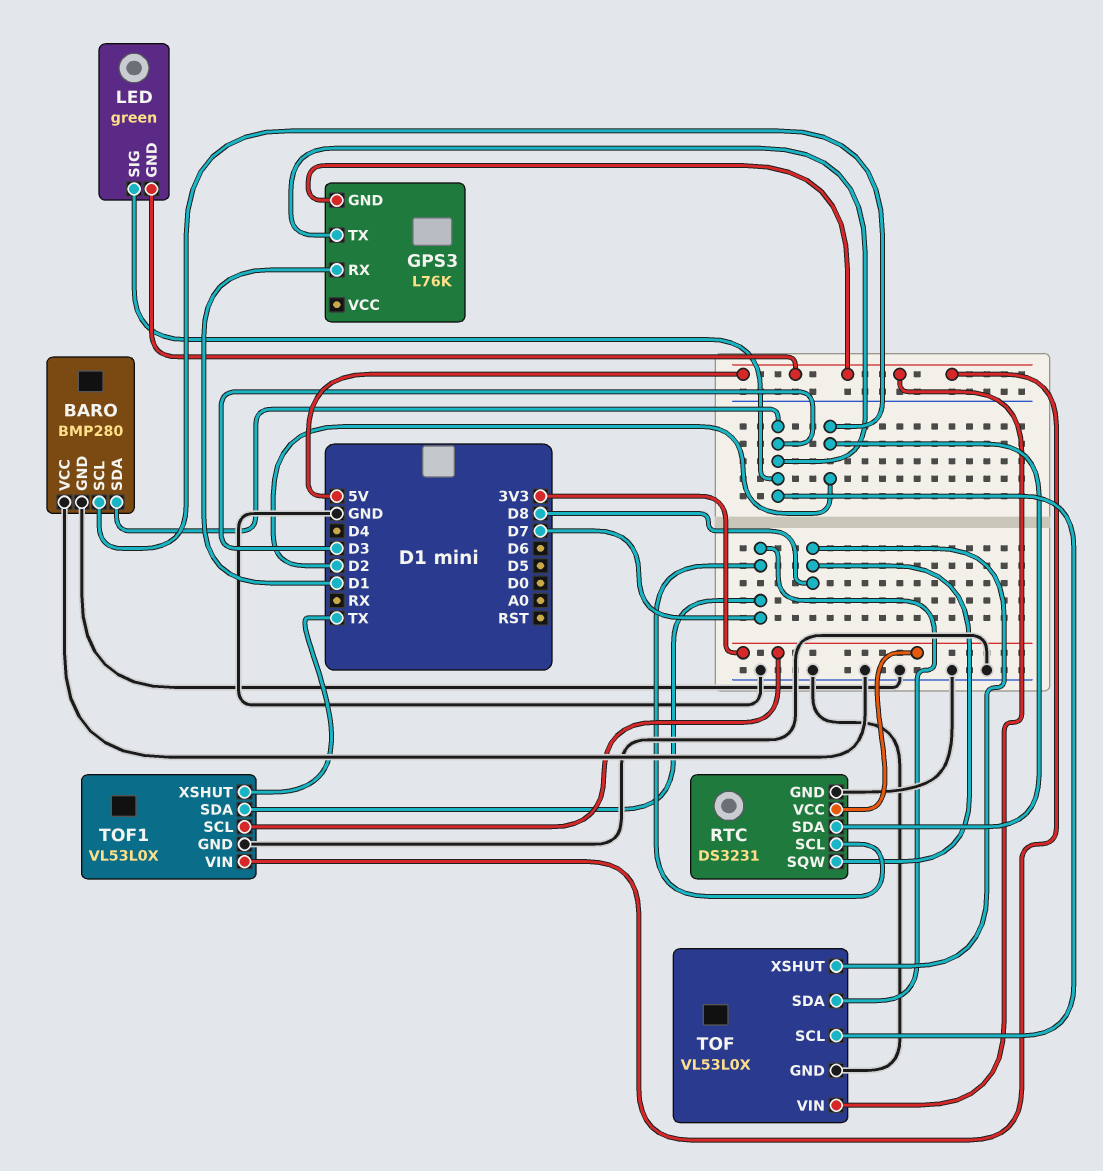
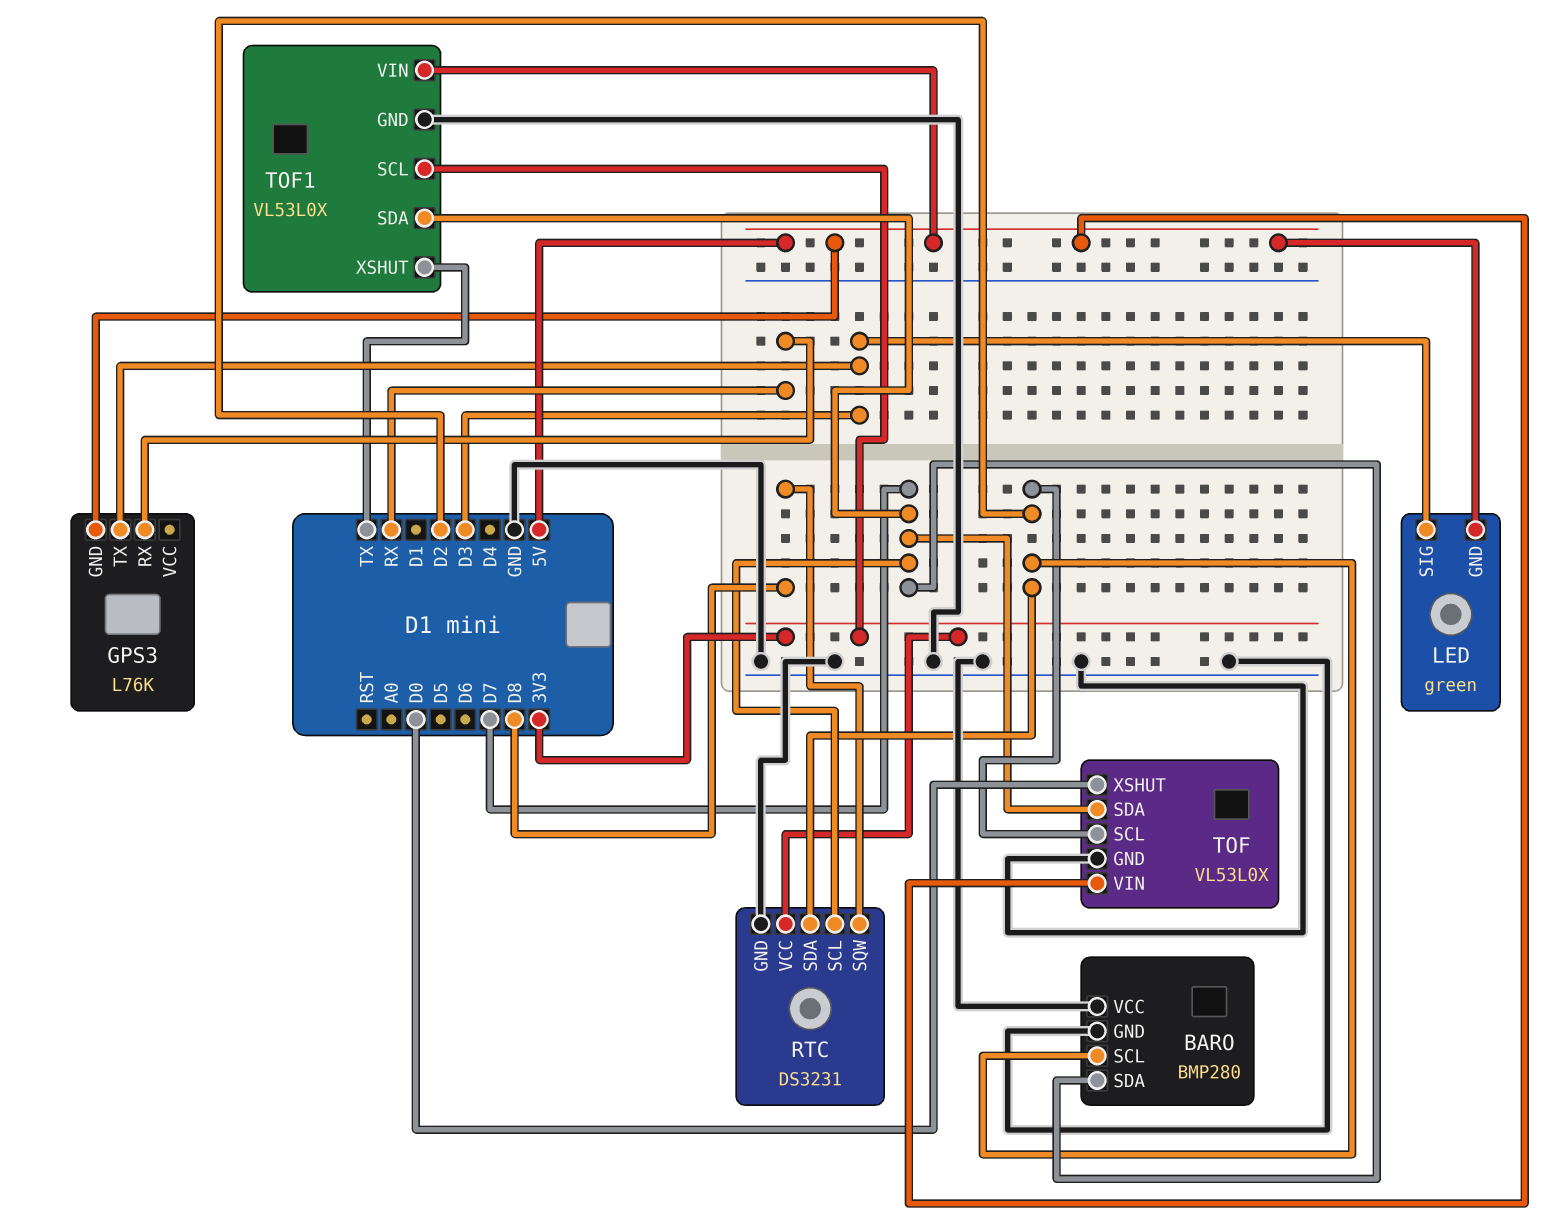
BARO pin SDA: D3 -> D7
GPS3 pin RX: D1 -> RX
TOF pin SCL: D3 -> D2
TOF pin XSHUT: D8 -> D0

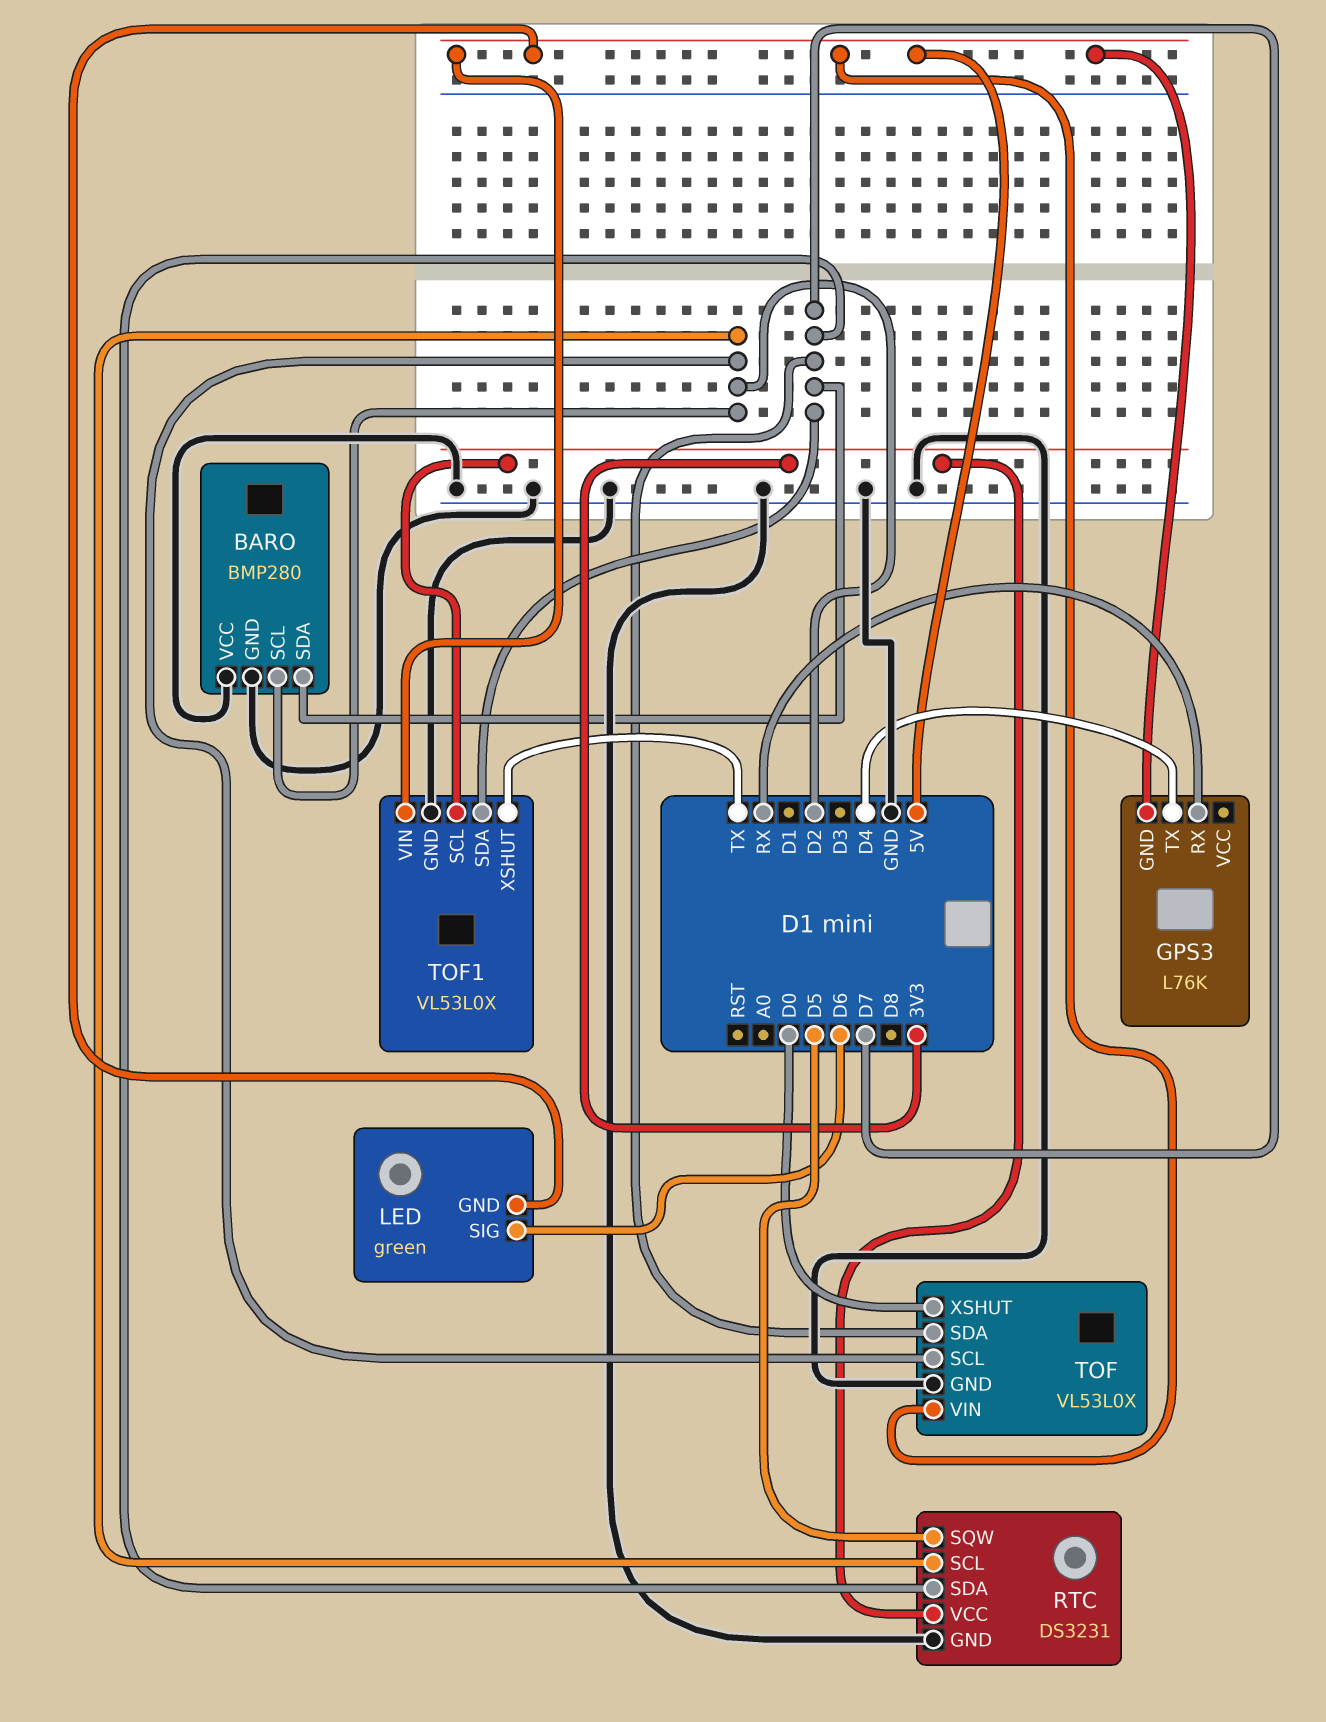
GPS3 pin TX: D3 -> D4
LED pin SIG: D3 -> D6
RTC pin SCL: D7 -> D2
RTC pin SDA: D2 -> D7
RTC pin SQW: D8 -> D5

